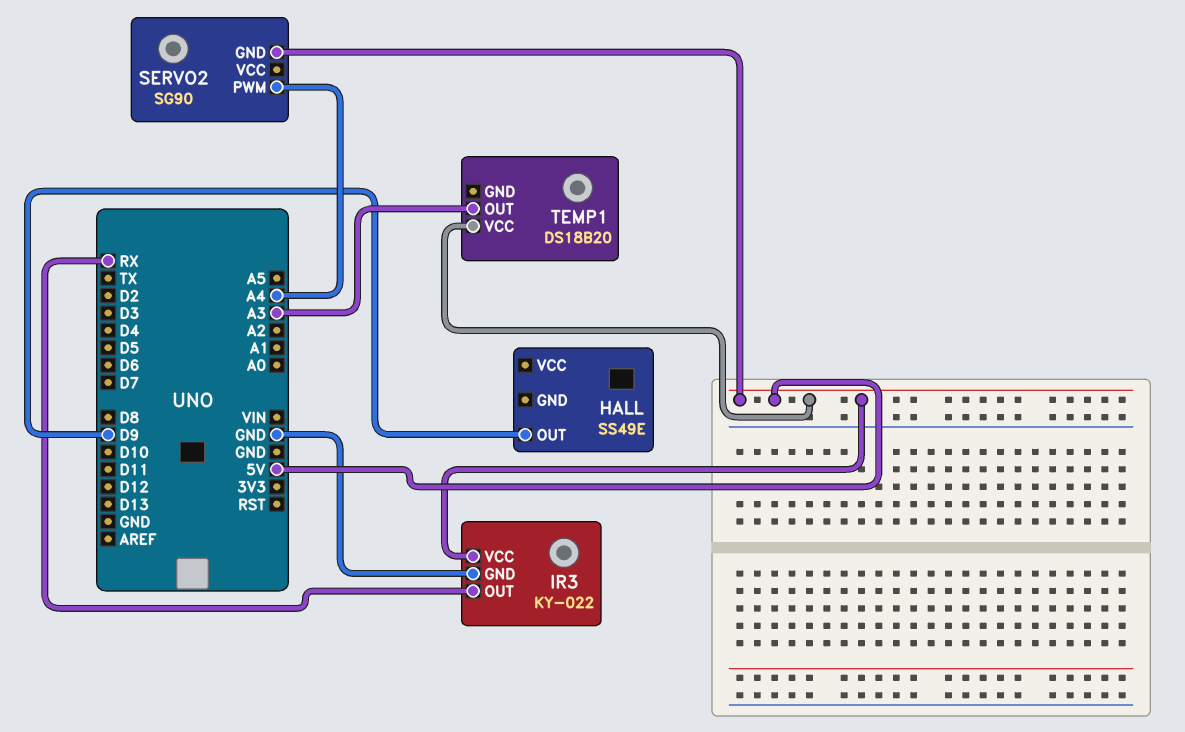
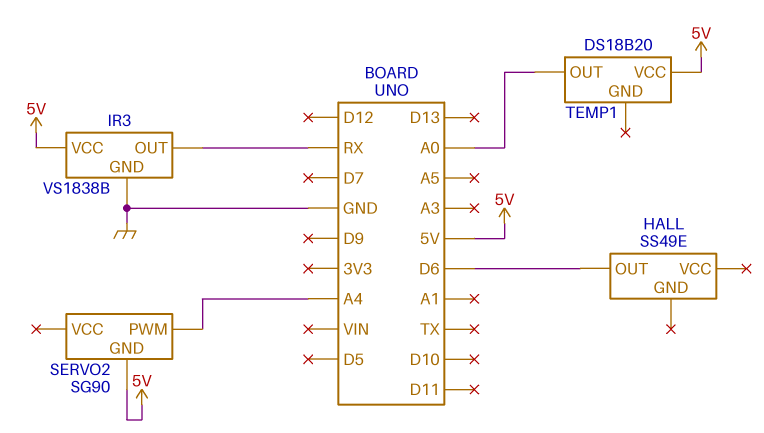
HALL pin OUT: D9 -> D6
IR3: KY-022 -> VS1838B
TEMP1 pin OUT: A3 -> A0

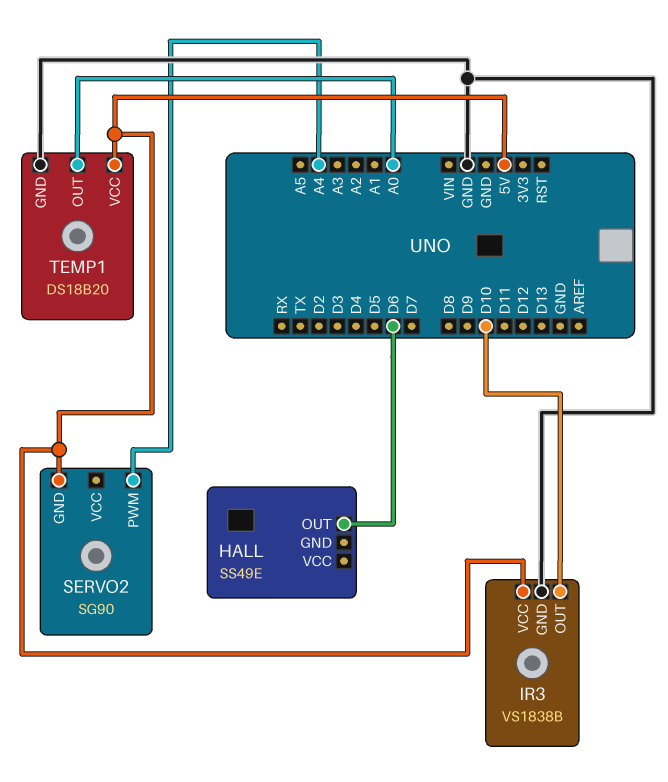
IR3 pin OUT: RX -> D10
TEMP1 pin GND: none -> GND

